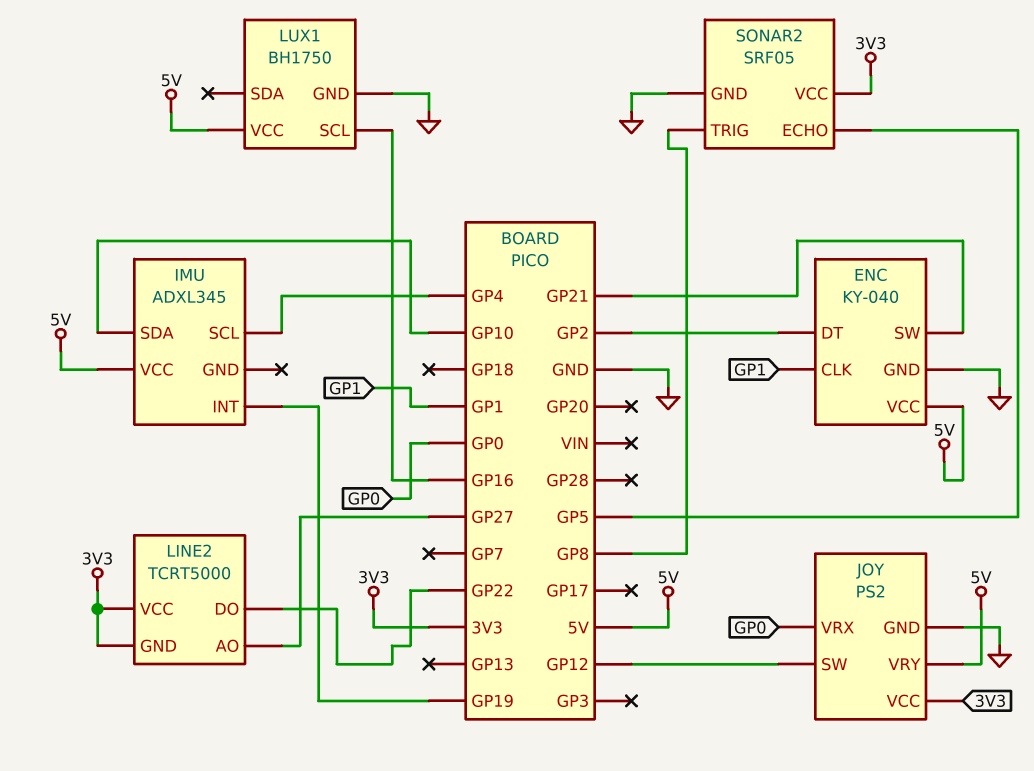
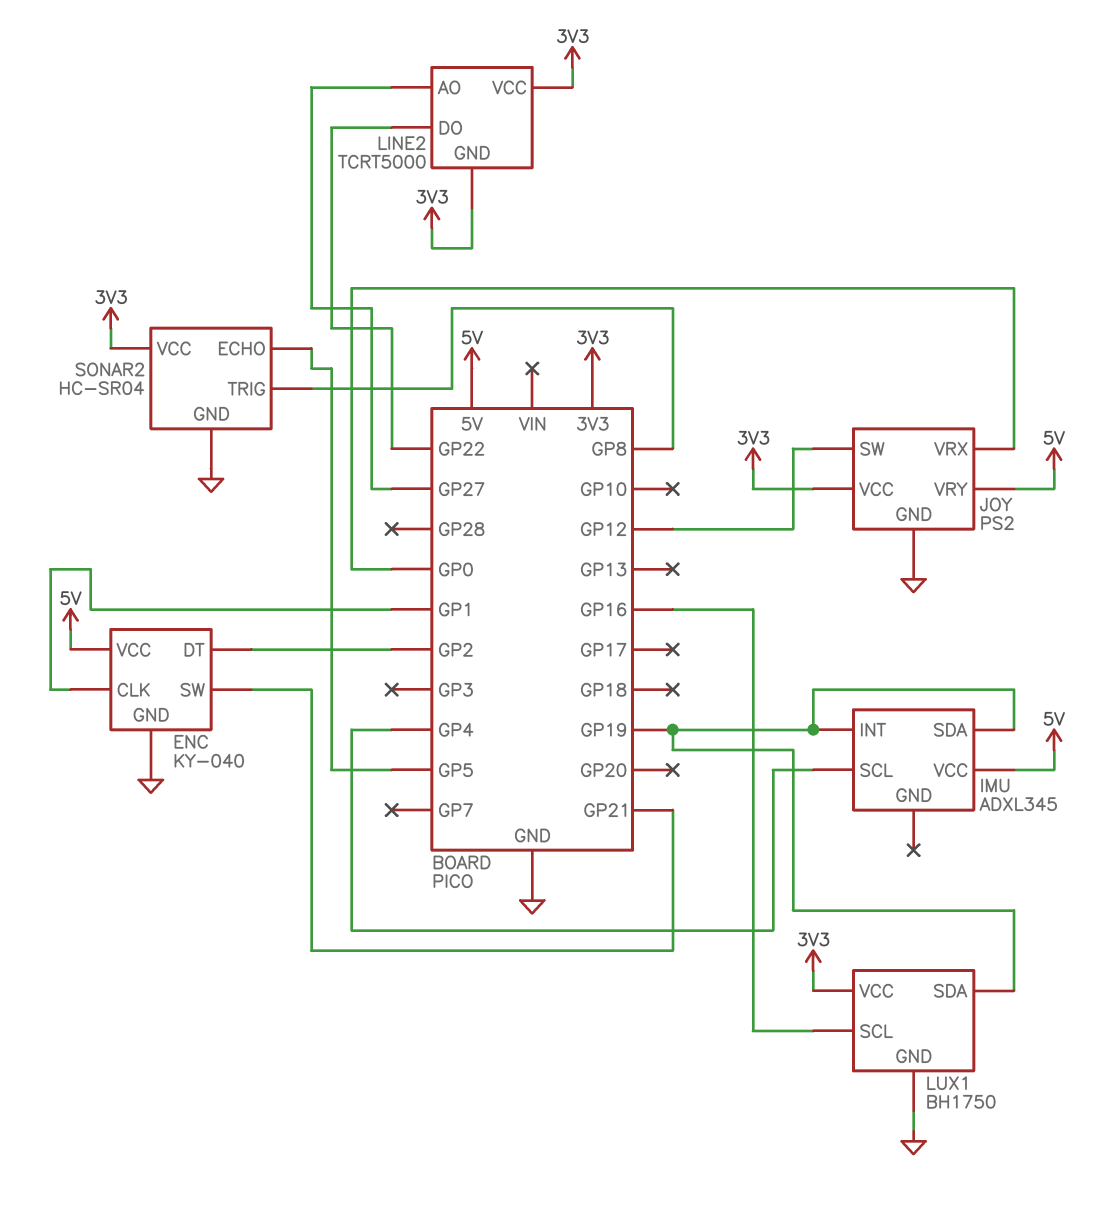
IMU pin SDA: GP10 -> GP19
LUX1 pin SDA: none -> GP19
LUX1 pin VCC: 5V -> 3V3
SONAR2: SRF05 -> HC-SR04

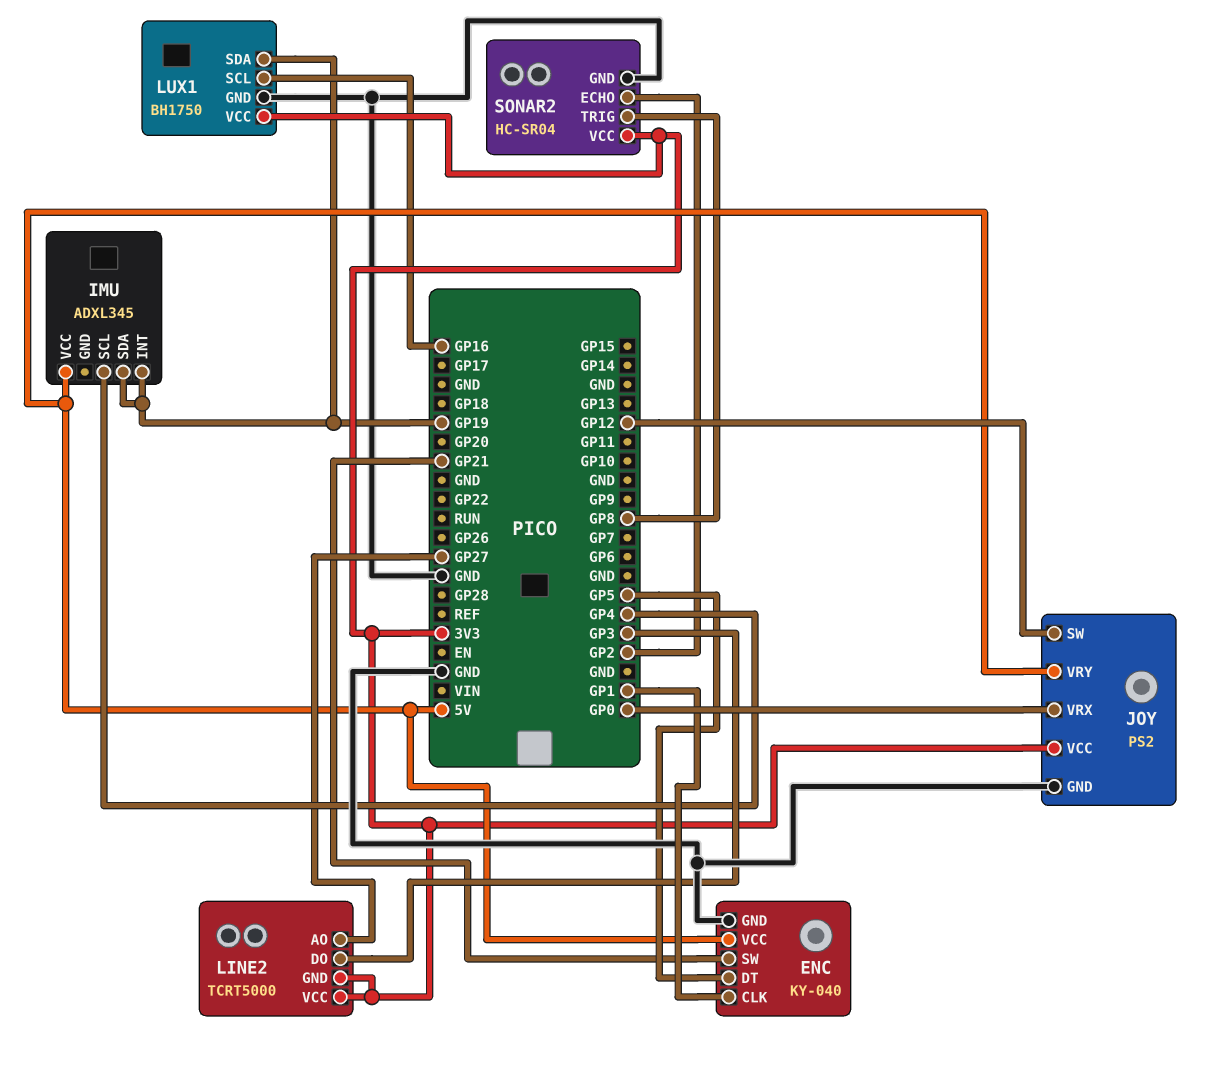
ENC pin DT: GP2 -> GP5
LINE2 pin DO: GP22 -> GP3
SONAR2 pin ECHO: GP5 -> GP2

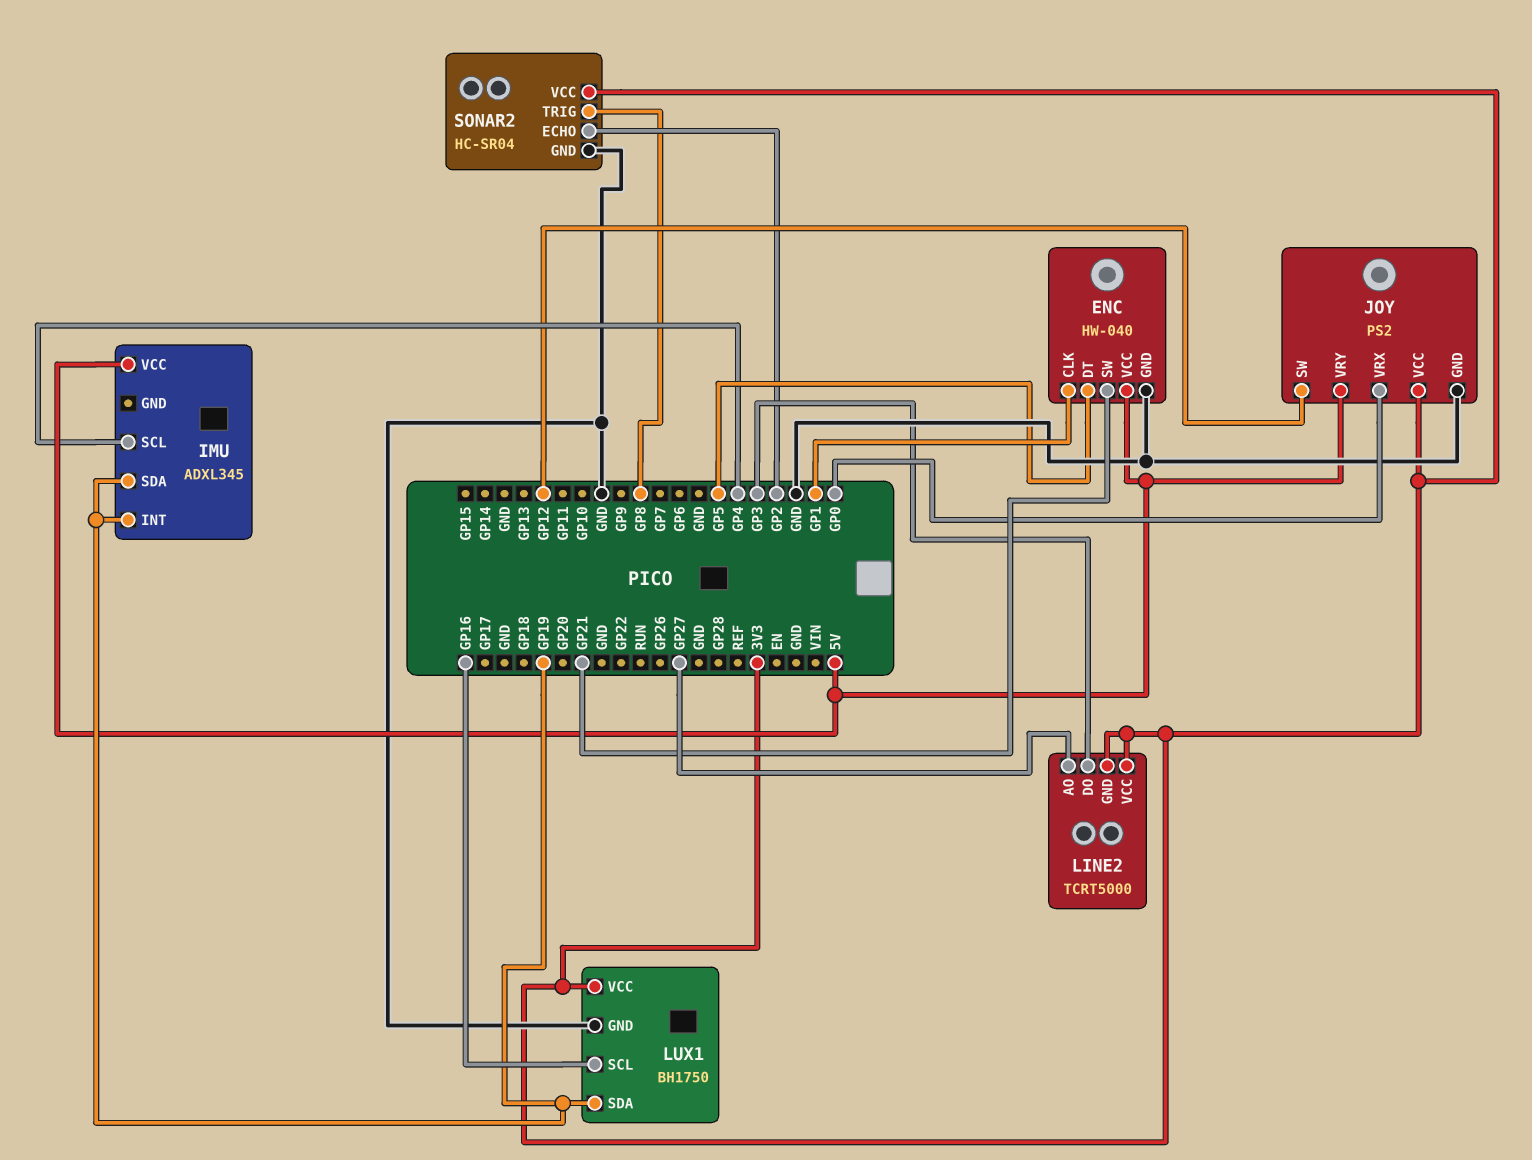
ENC: KY-040 -> HW-040

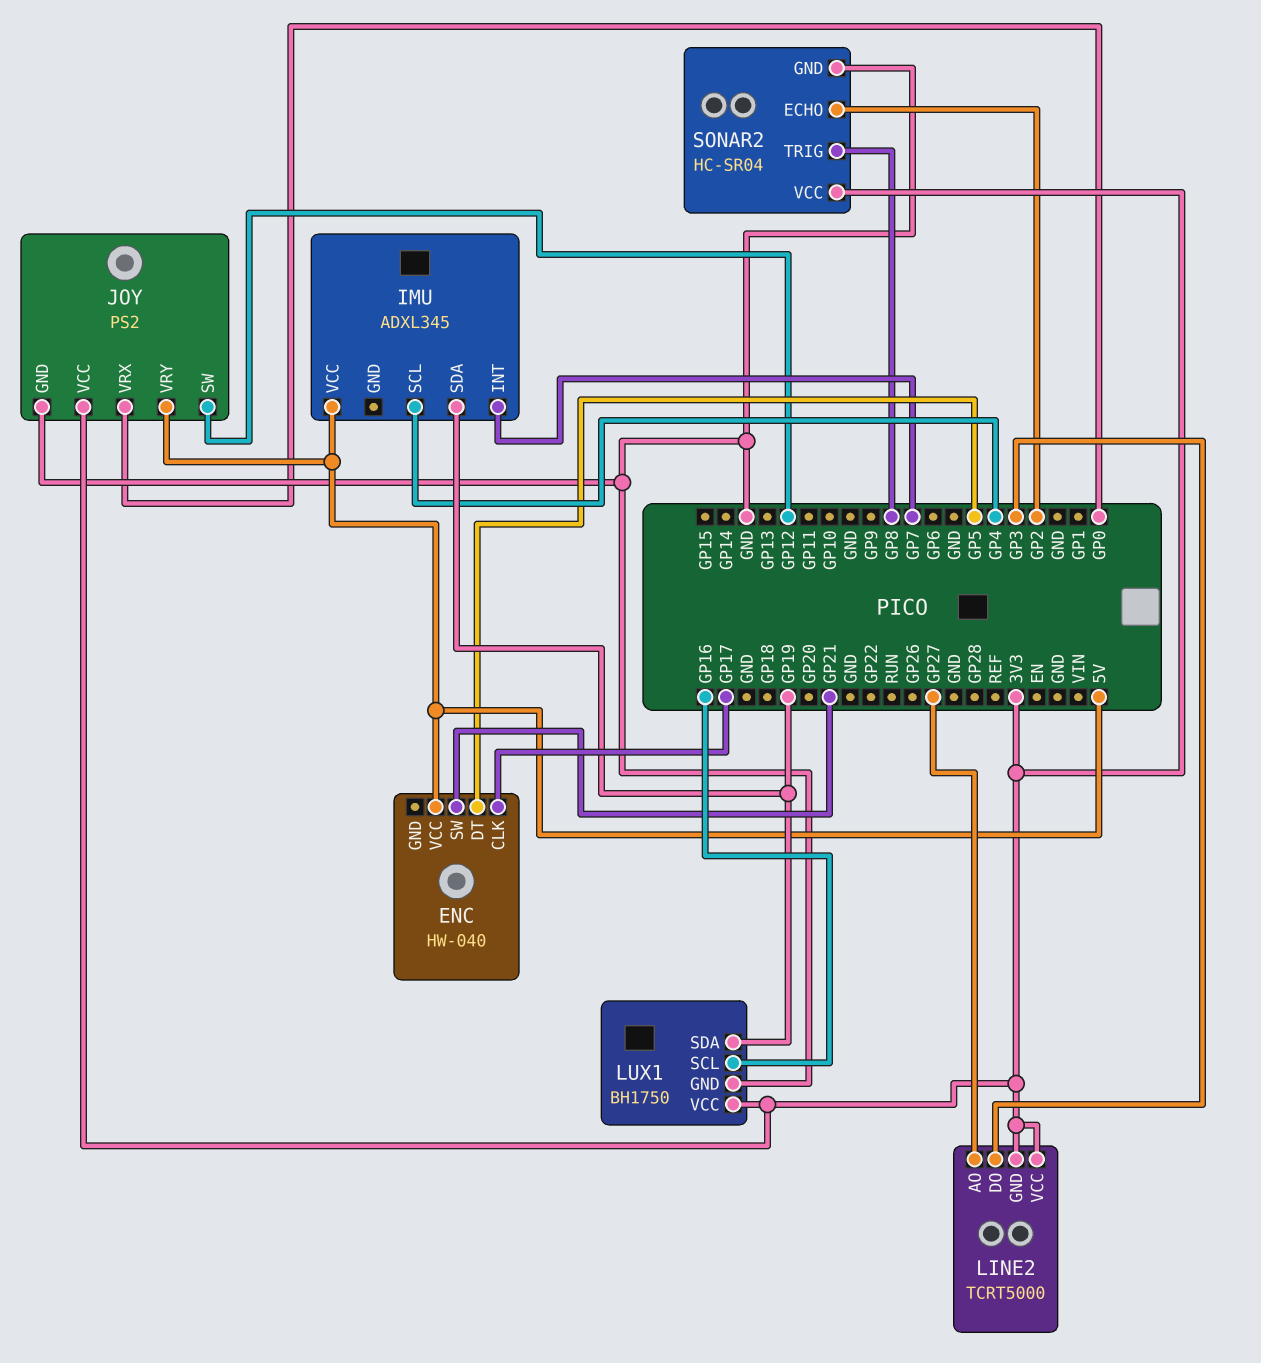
ENC pin CLK: GP1 -> GP17
ENC pin GND: GND -> none
IMU pin INT: GP19 -> GP7

